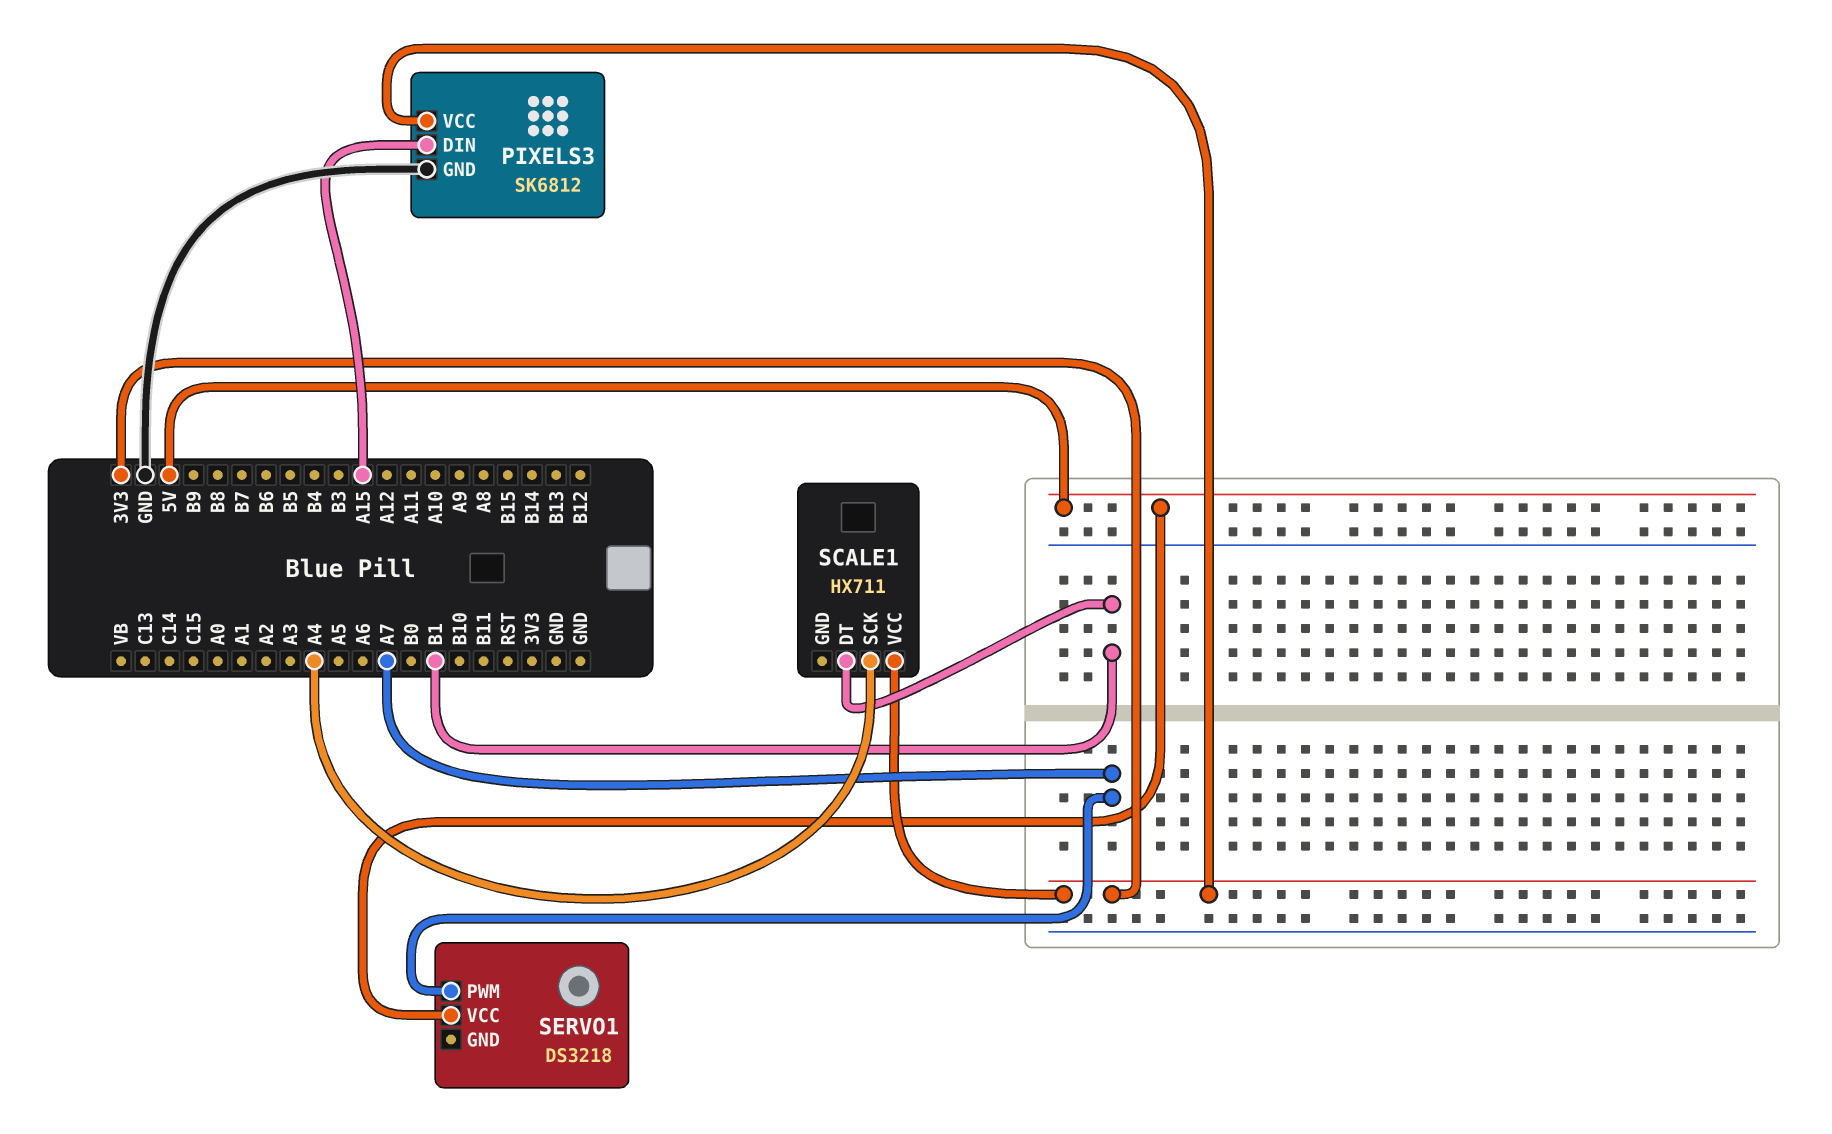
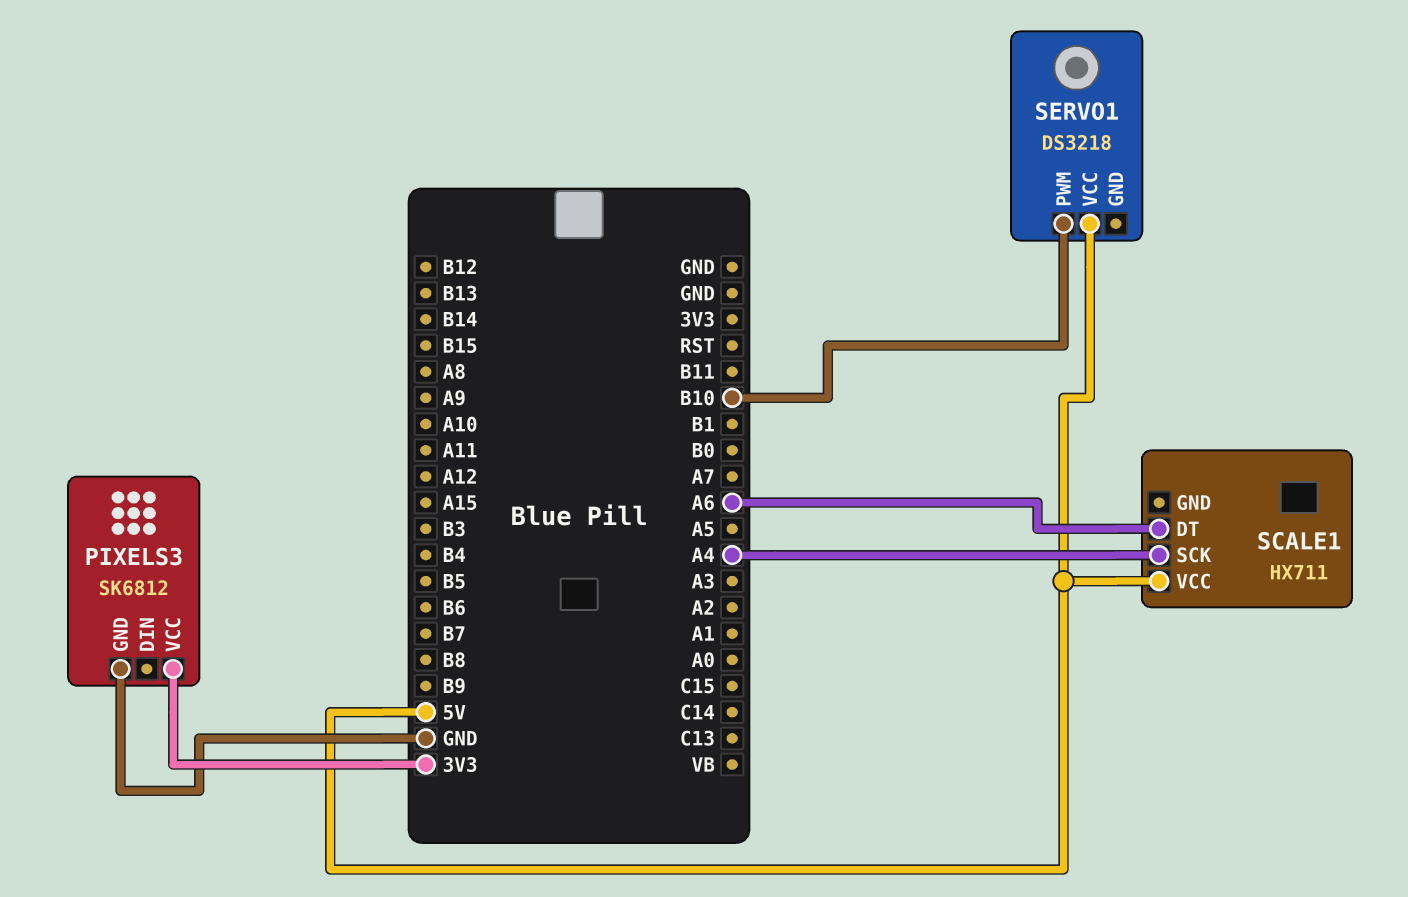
PIXELS3 pin DIN: A15 -> none
SCALE1 pin DT: B1 -> A6
SCALE1 pin VCC: 3V3 -> 5V
SERVO1 pin PWM: A7 -> B10

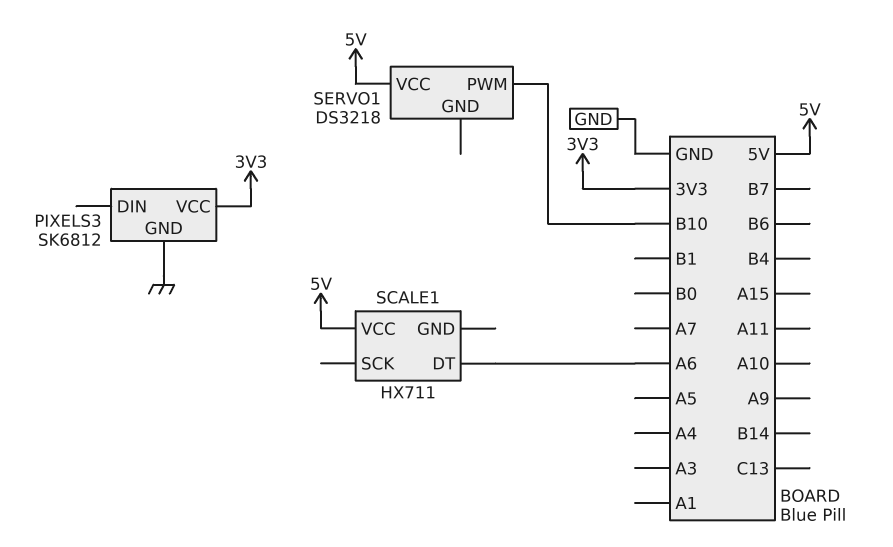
SCALE1 pin SCK: A4 -> none

